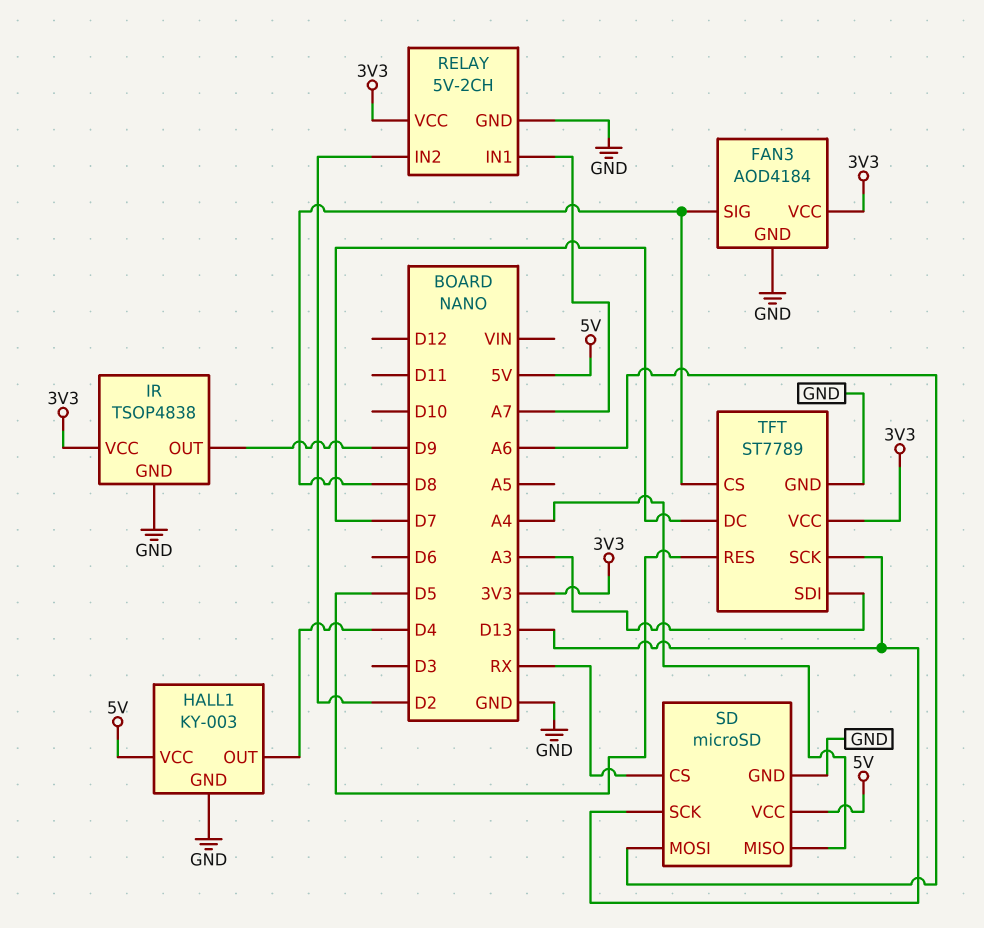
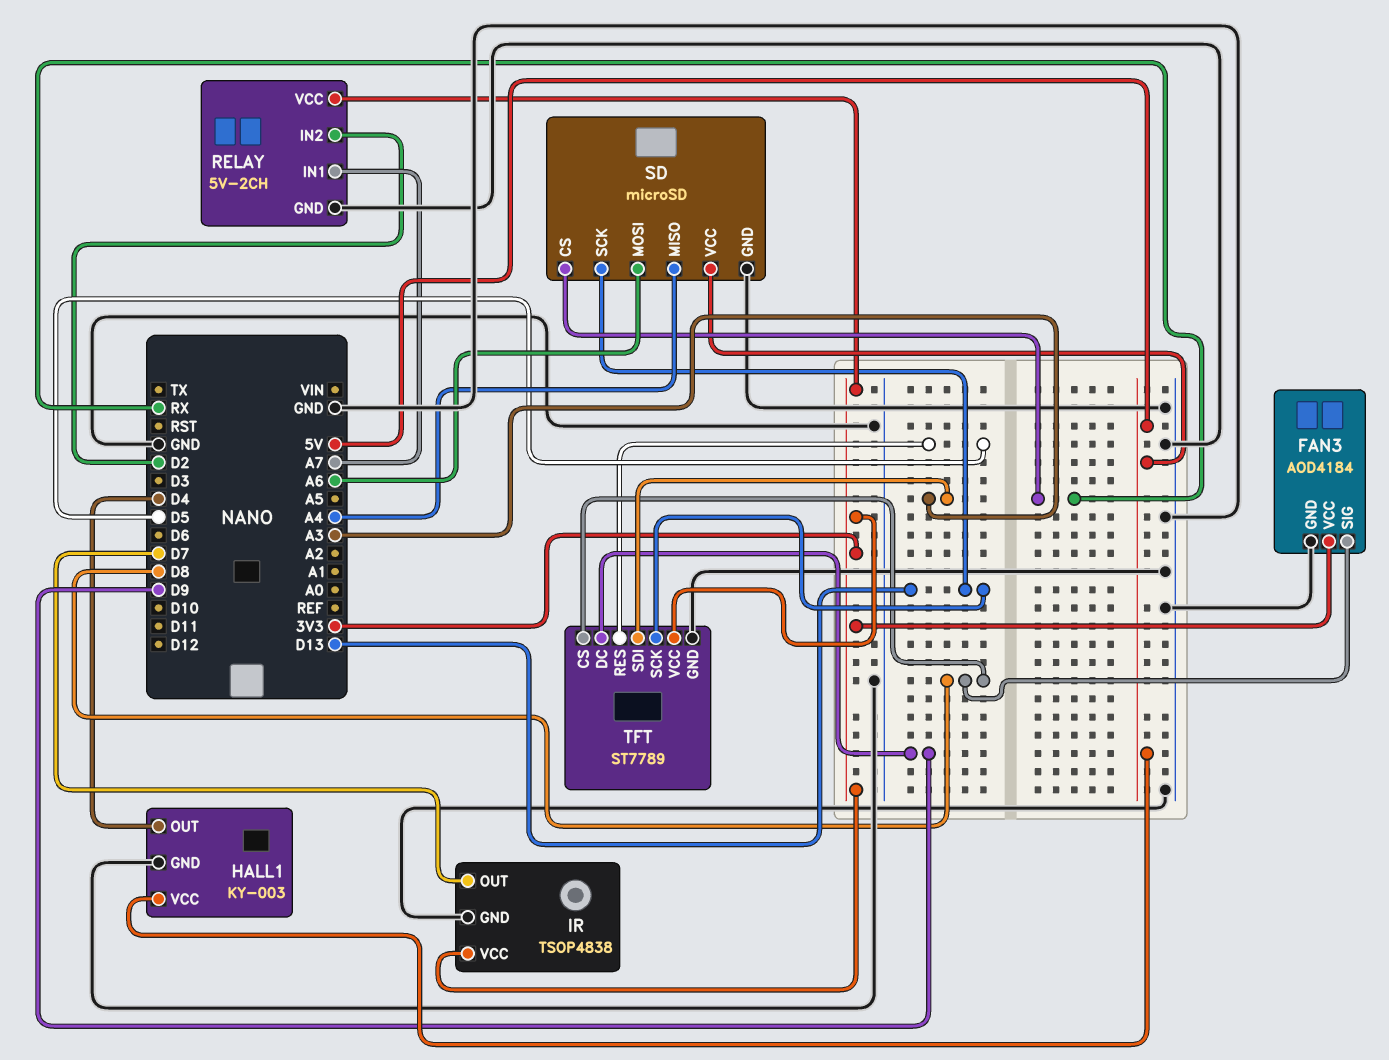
IR pin OUT: D9 -> D7
TFT pin DC: D7 -> D9

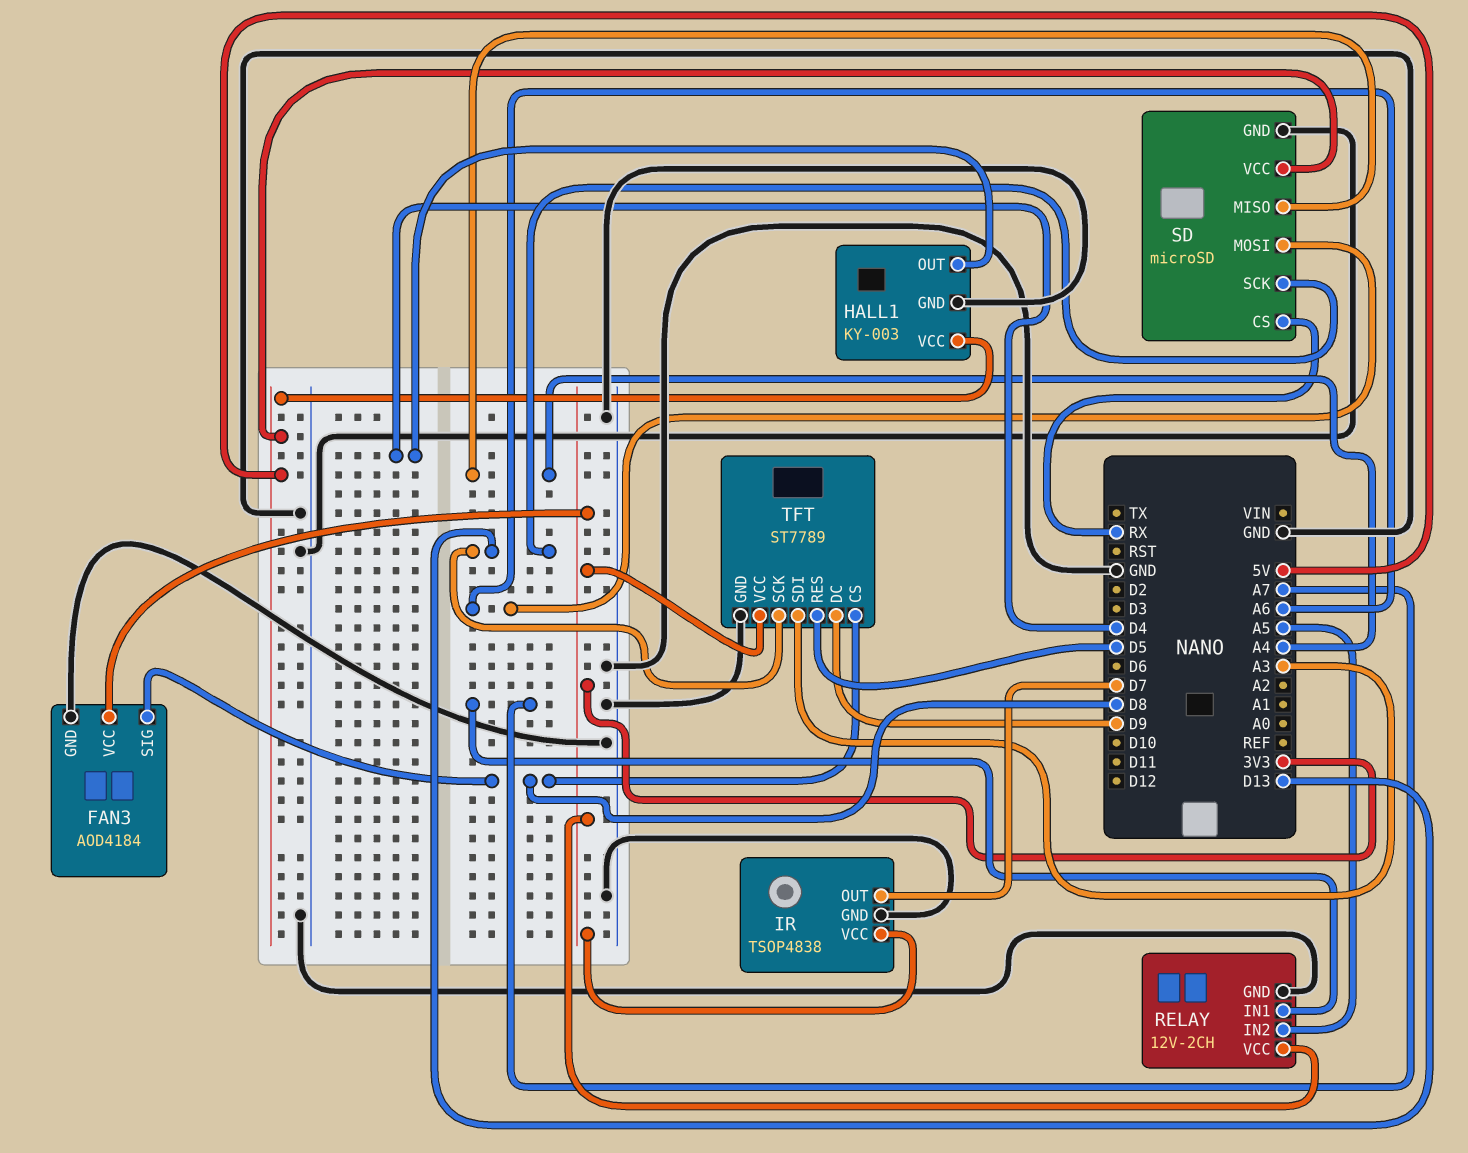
RELAY: 5V-2CH -> 12V-2CH
RELAY pin IN2: D2 -> A5

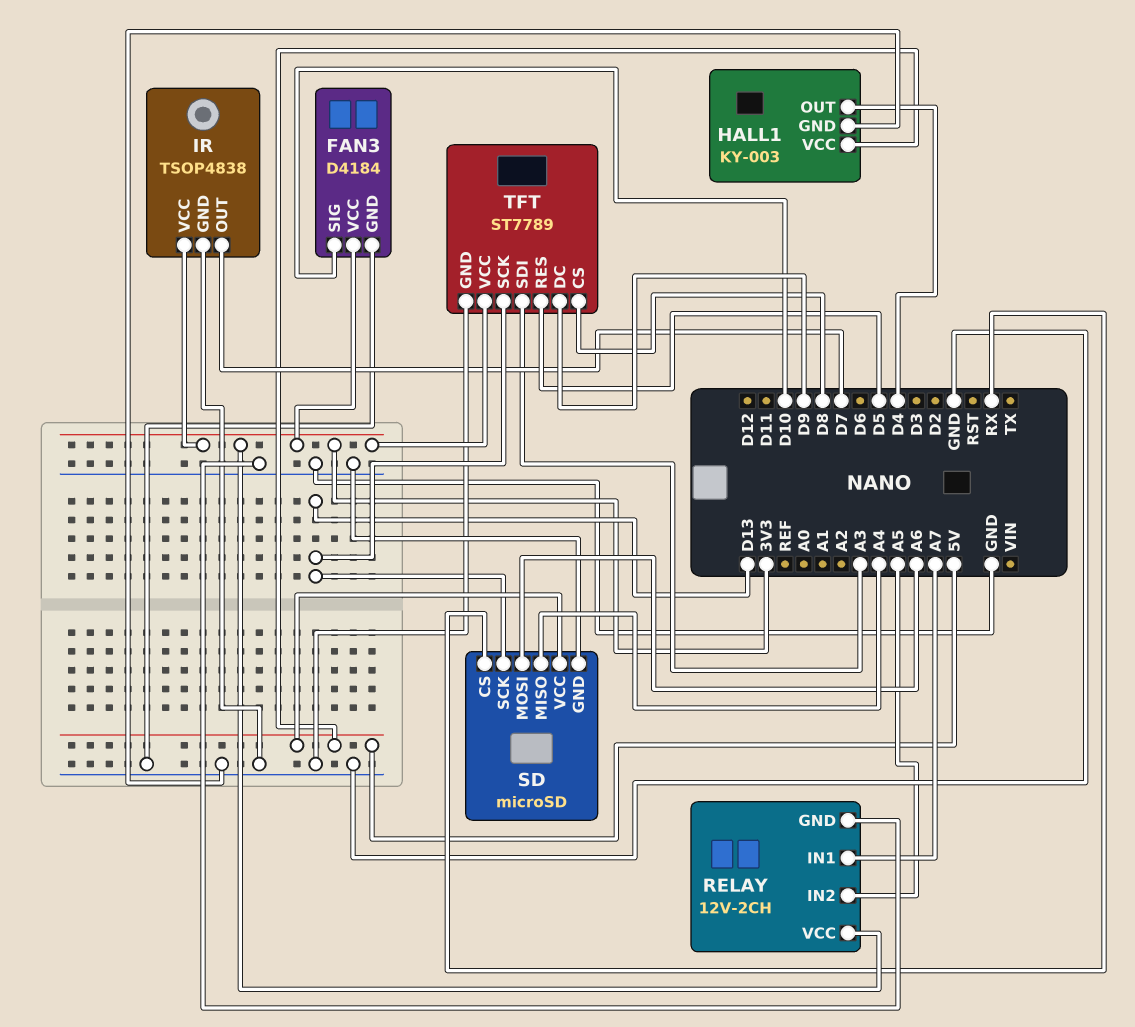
FAN3: AOD4184 -> D4184
FAN3 pin SIG: D8 -> D10

